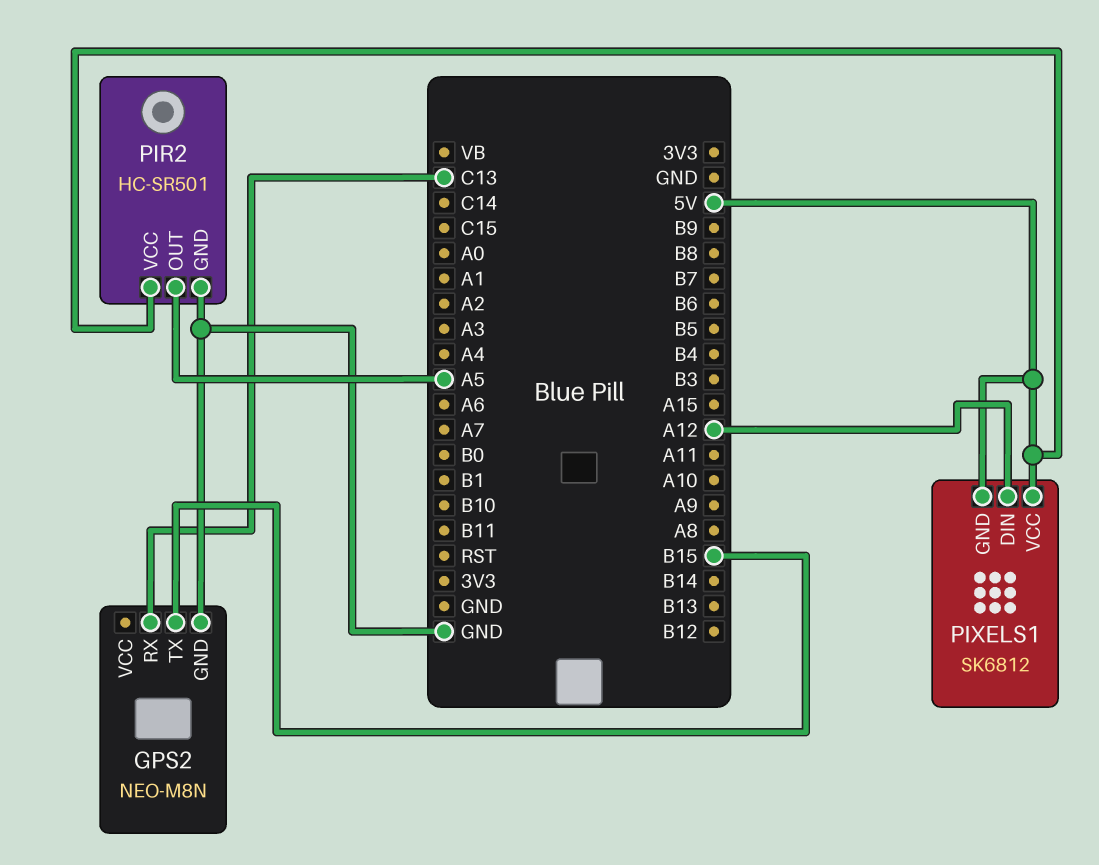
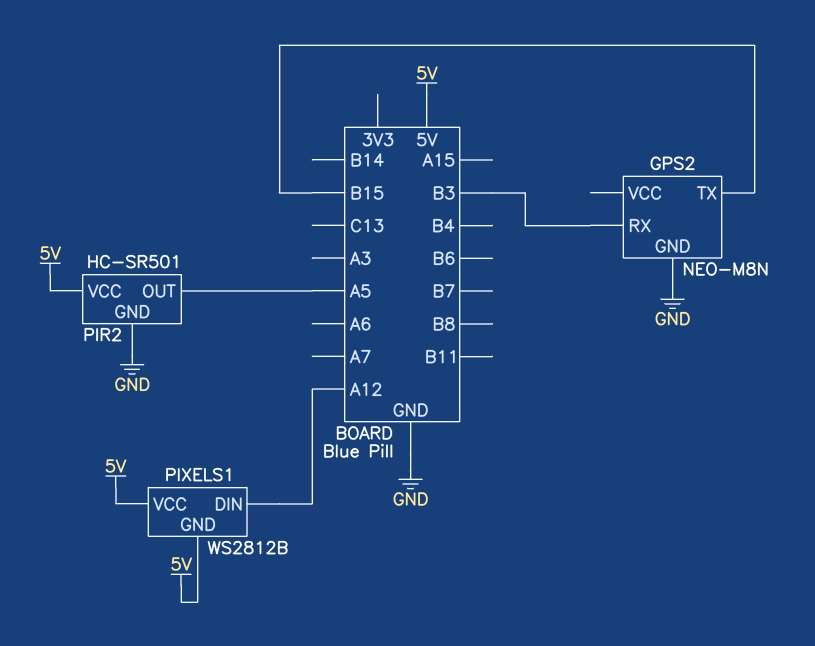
GPS2 pin RX: C13 -> B3
PIXELS1: SK6812 -> WS2812B

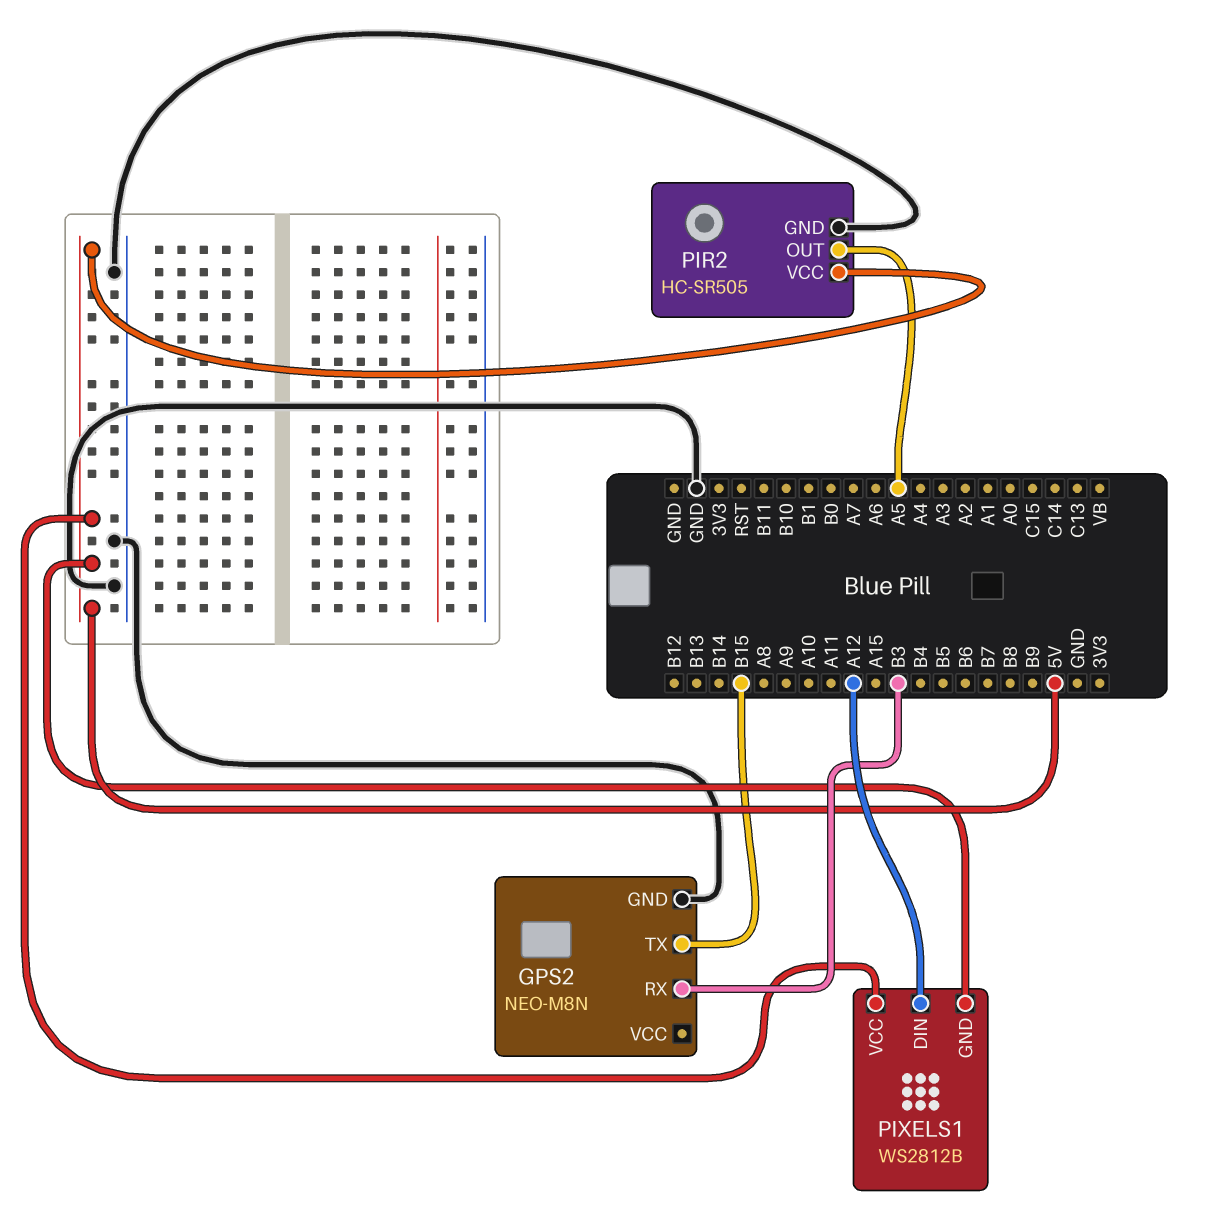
PIR2: HC-SR501 -> HC-SR505

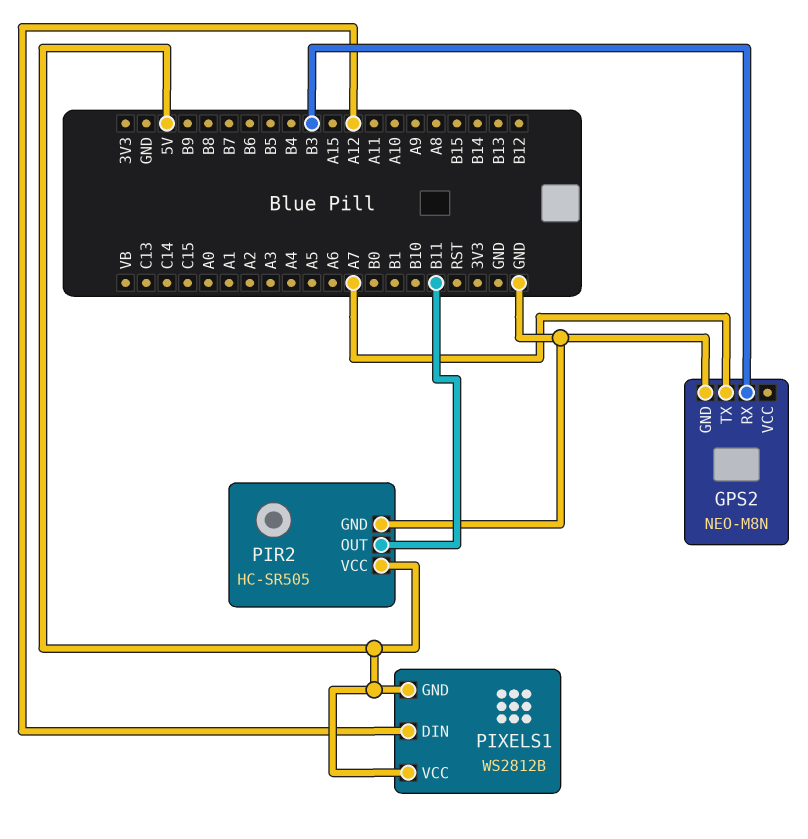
GPS2 pin TX: B15 -> A7
PIR2 pin OUT: A5 -> B11

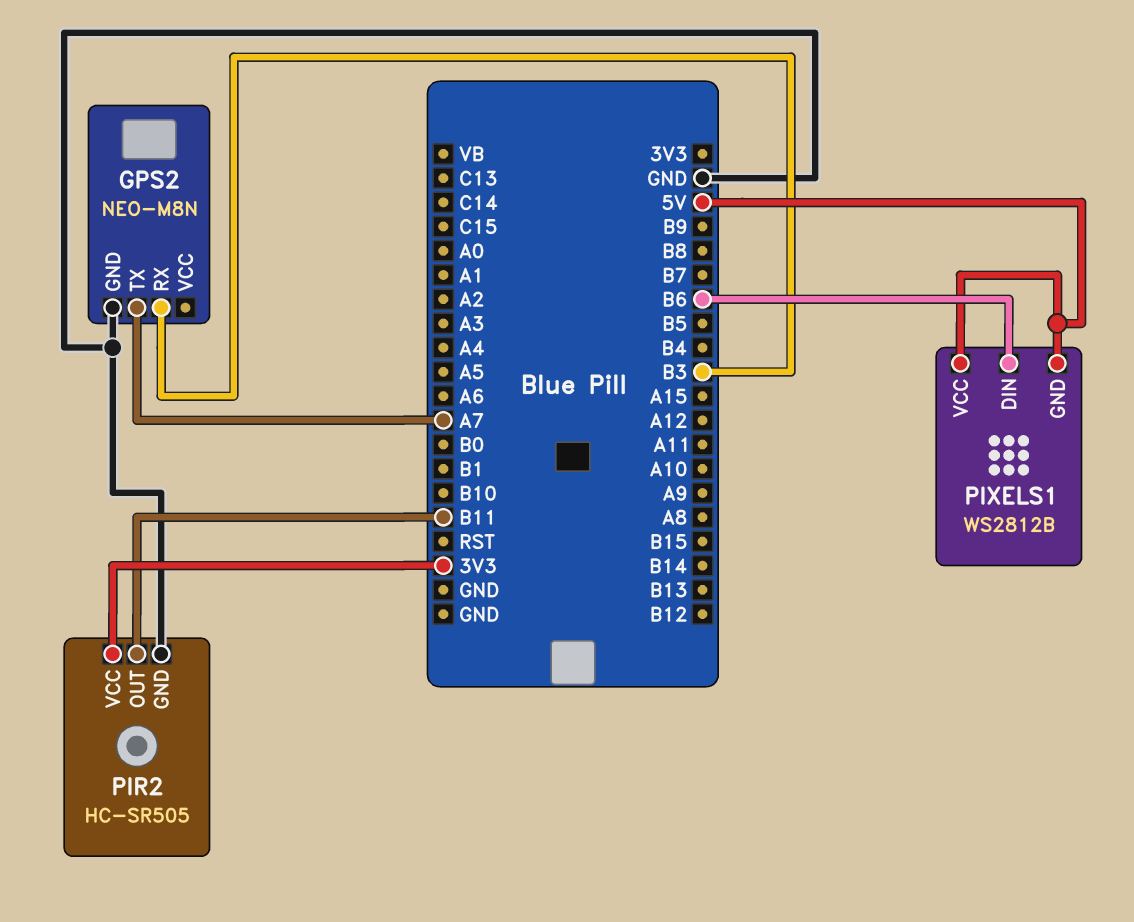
PIR2 pin VCC: 5V -> 3V3
PIXELS1 pin DIN: A12 -> B6

